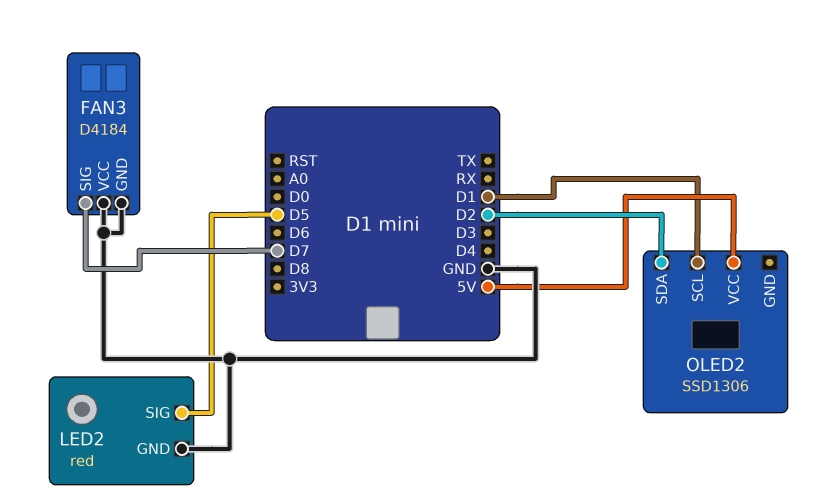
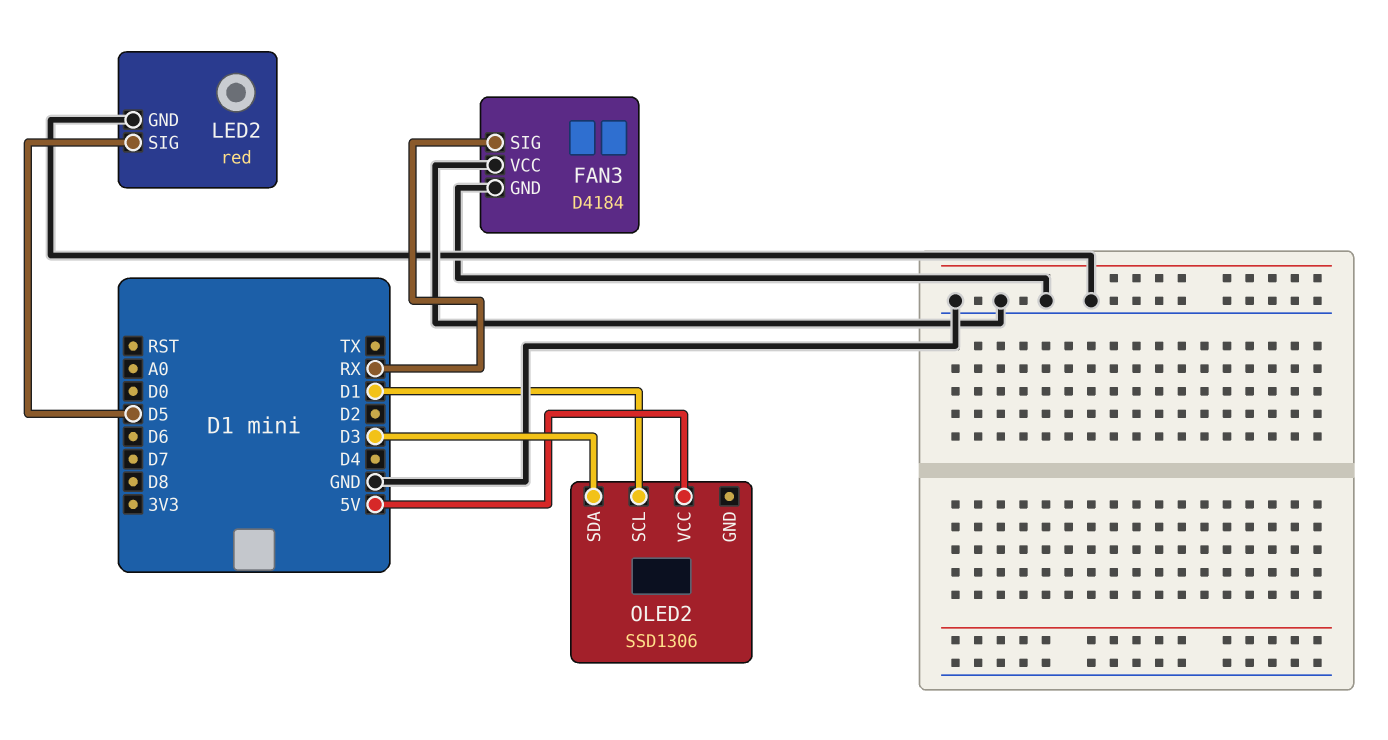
FAN3 pin SIG: D7 -> RX
OLED2 pin SDA: D2 -> D3

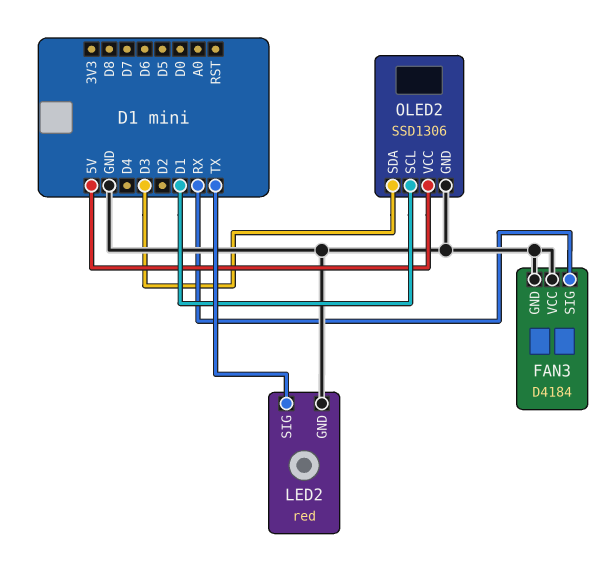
LED2 pin SIG: D5 -> TX
OLED2 pin GND: none -> GND

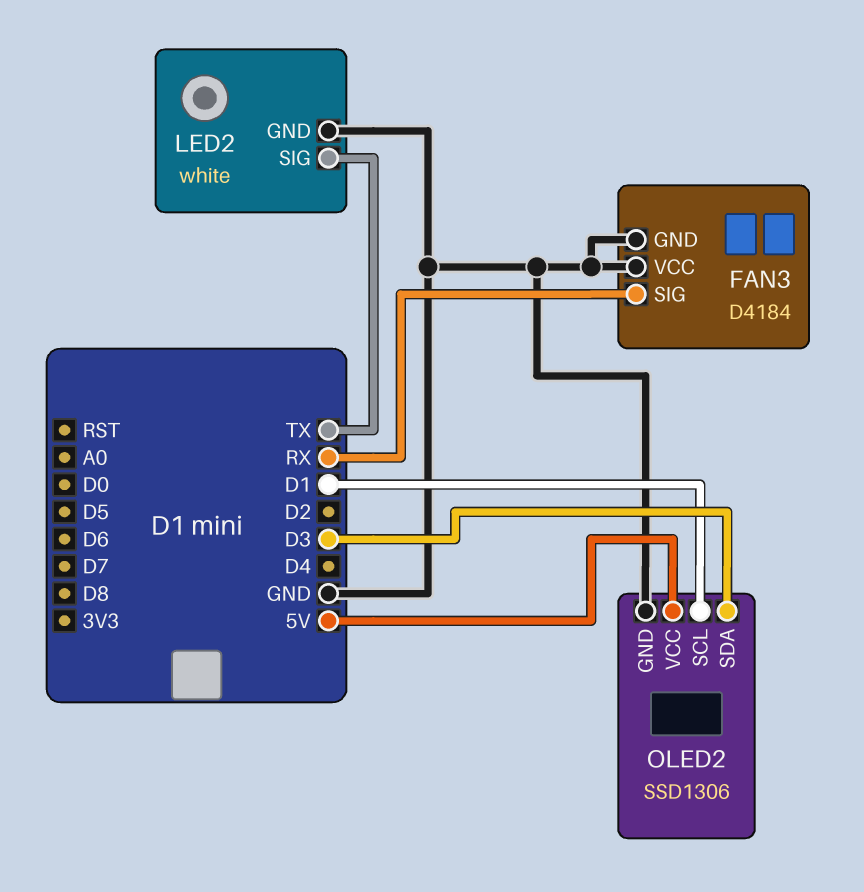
LED2: red -> white

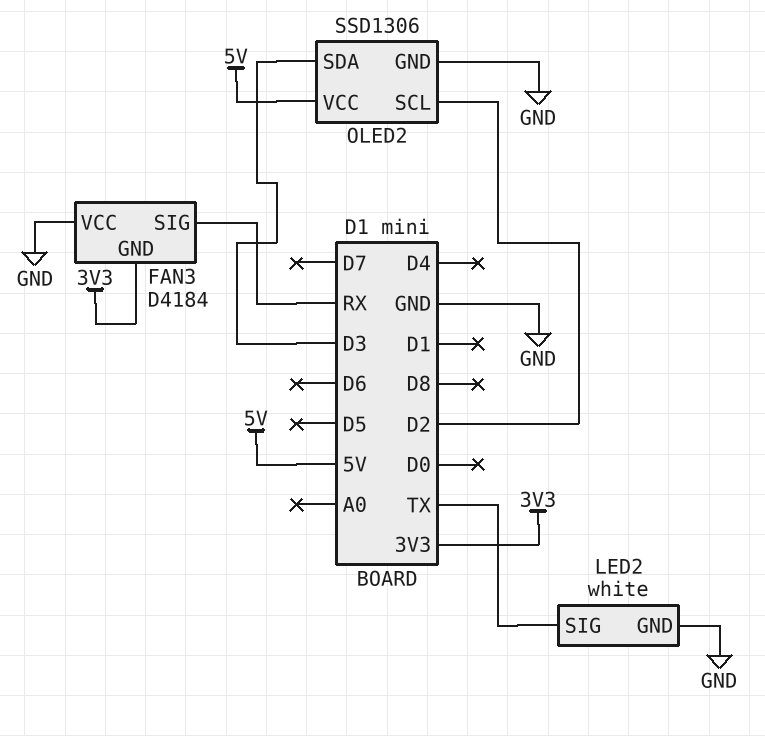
FAN3 pin GND: GND -> 3V3
OLED2 pin SCL: D1 -> D2

